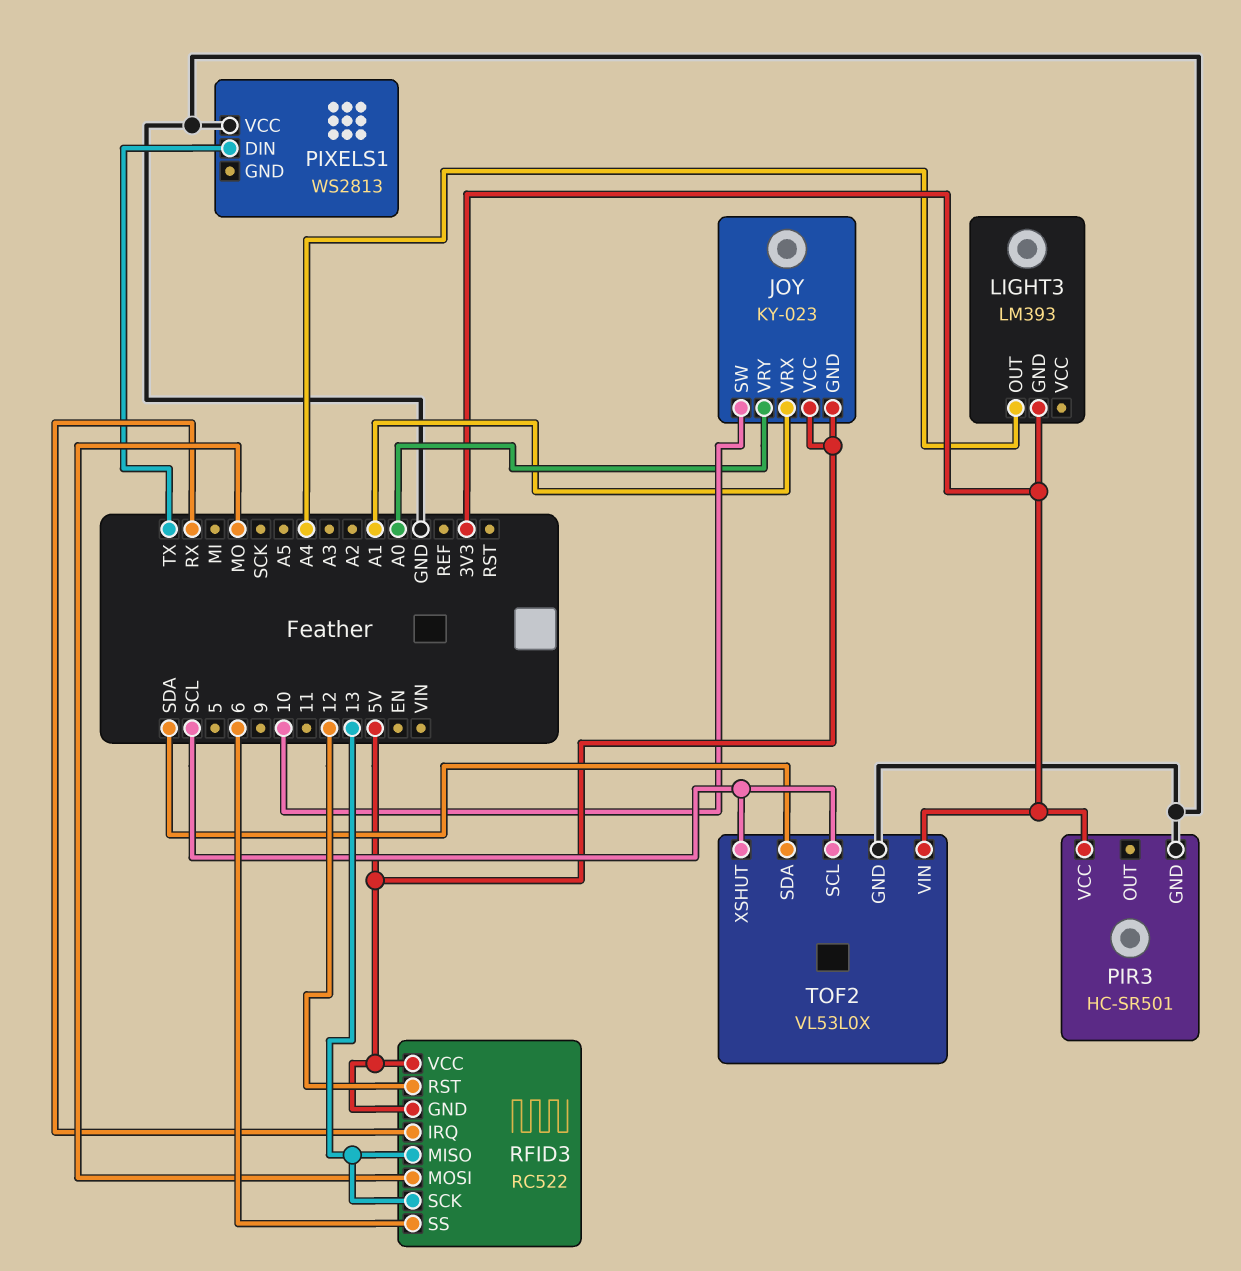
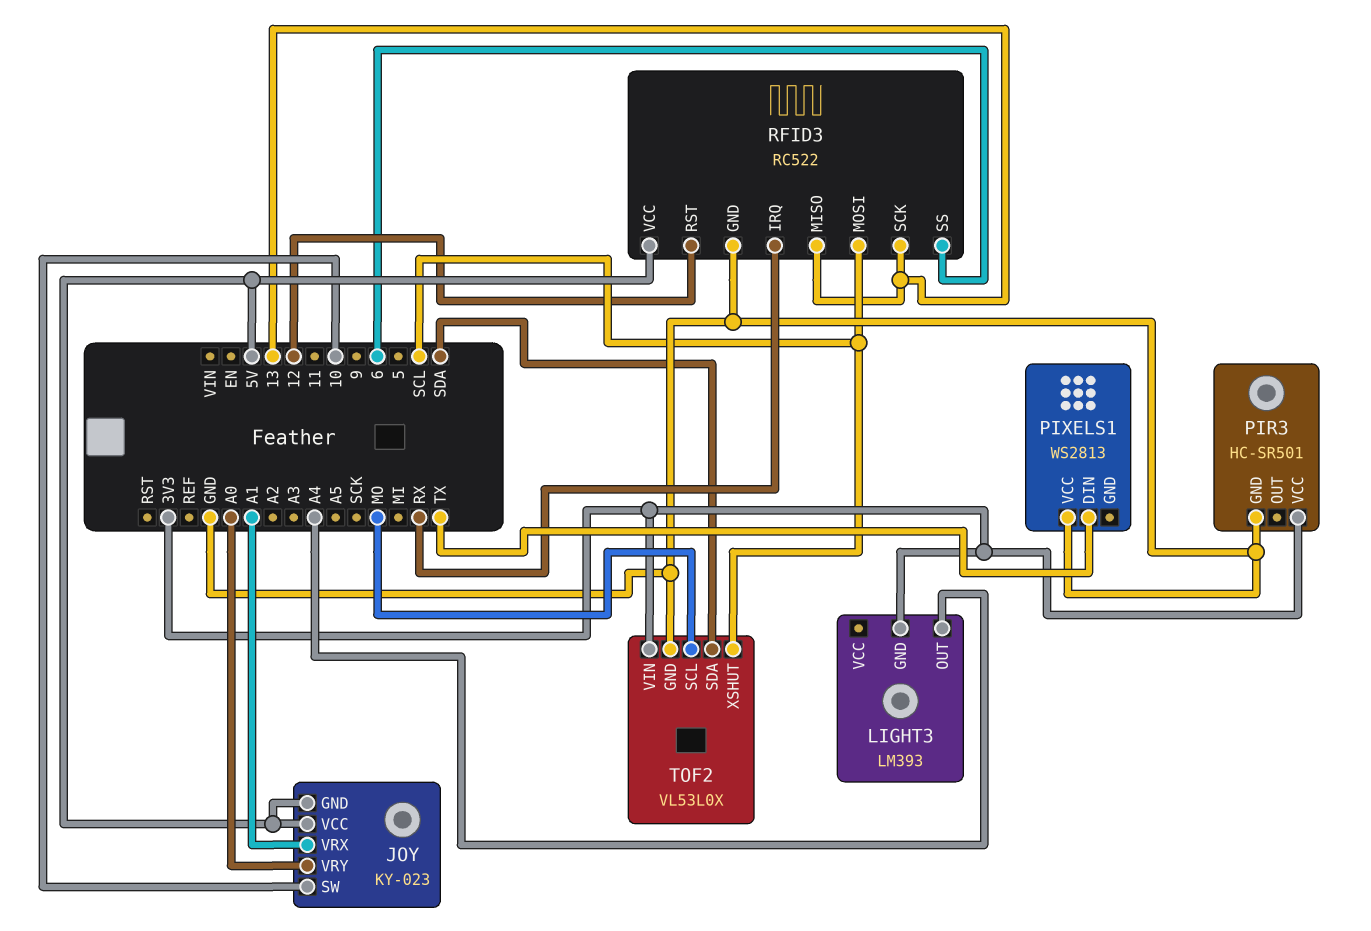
RFID3 pin GND: 5V -> GND
RFID3 pin MOSI: MO -> SCL
TOF2 pin SCL: SCL -> MO

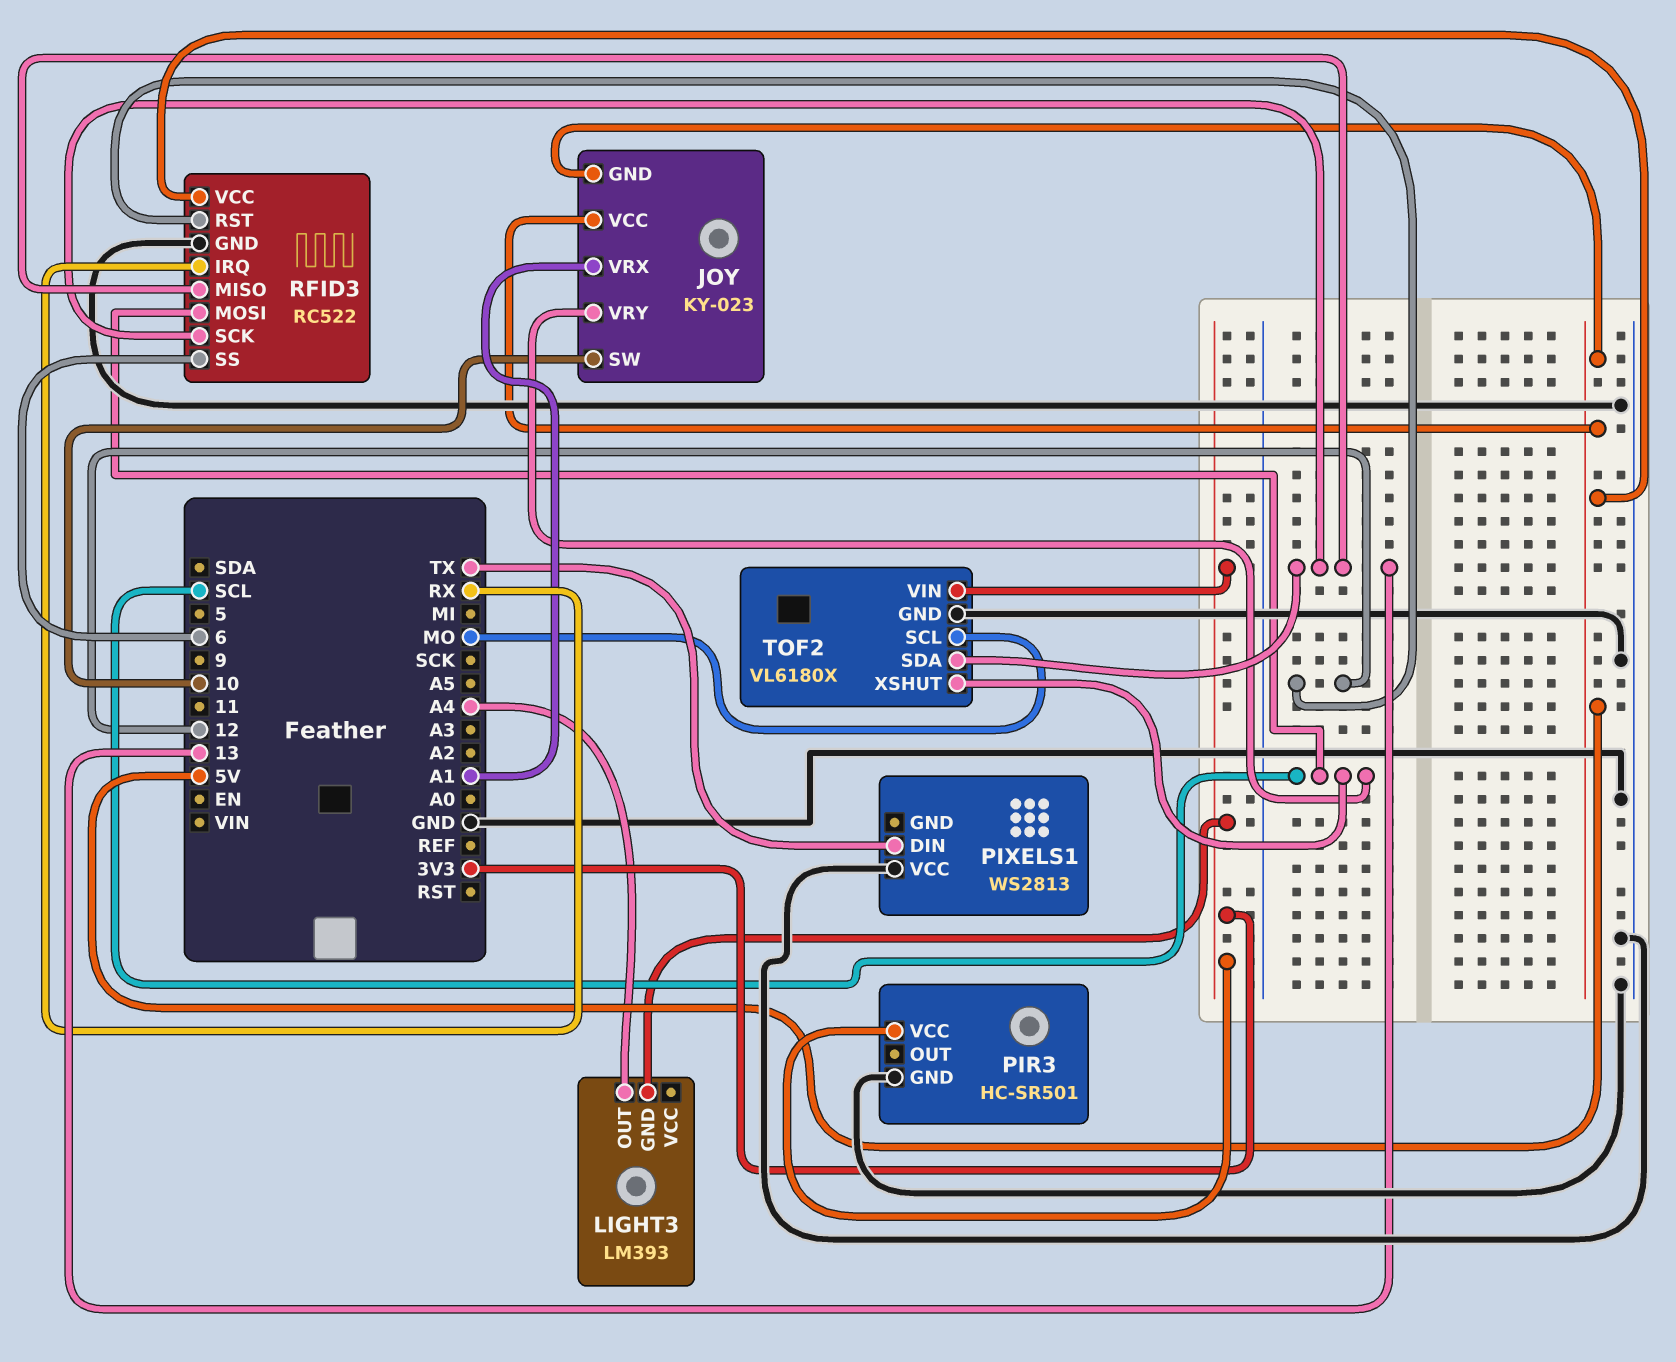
JOY pin VRY: A0 -> SCL
TOF2: VL53L0X -> VL6180X
TOF2 pin SDA: SDA -> 13

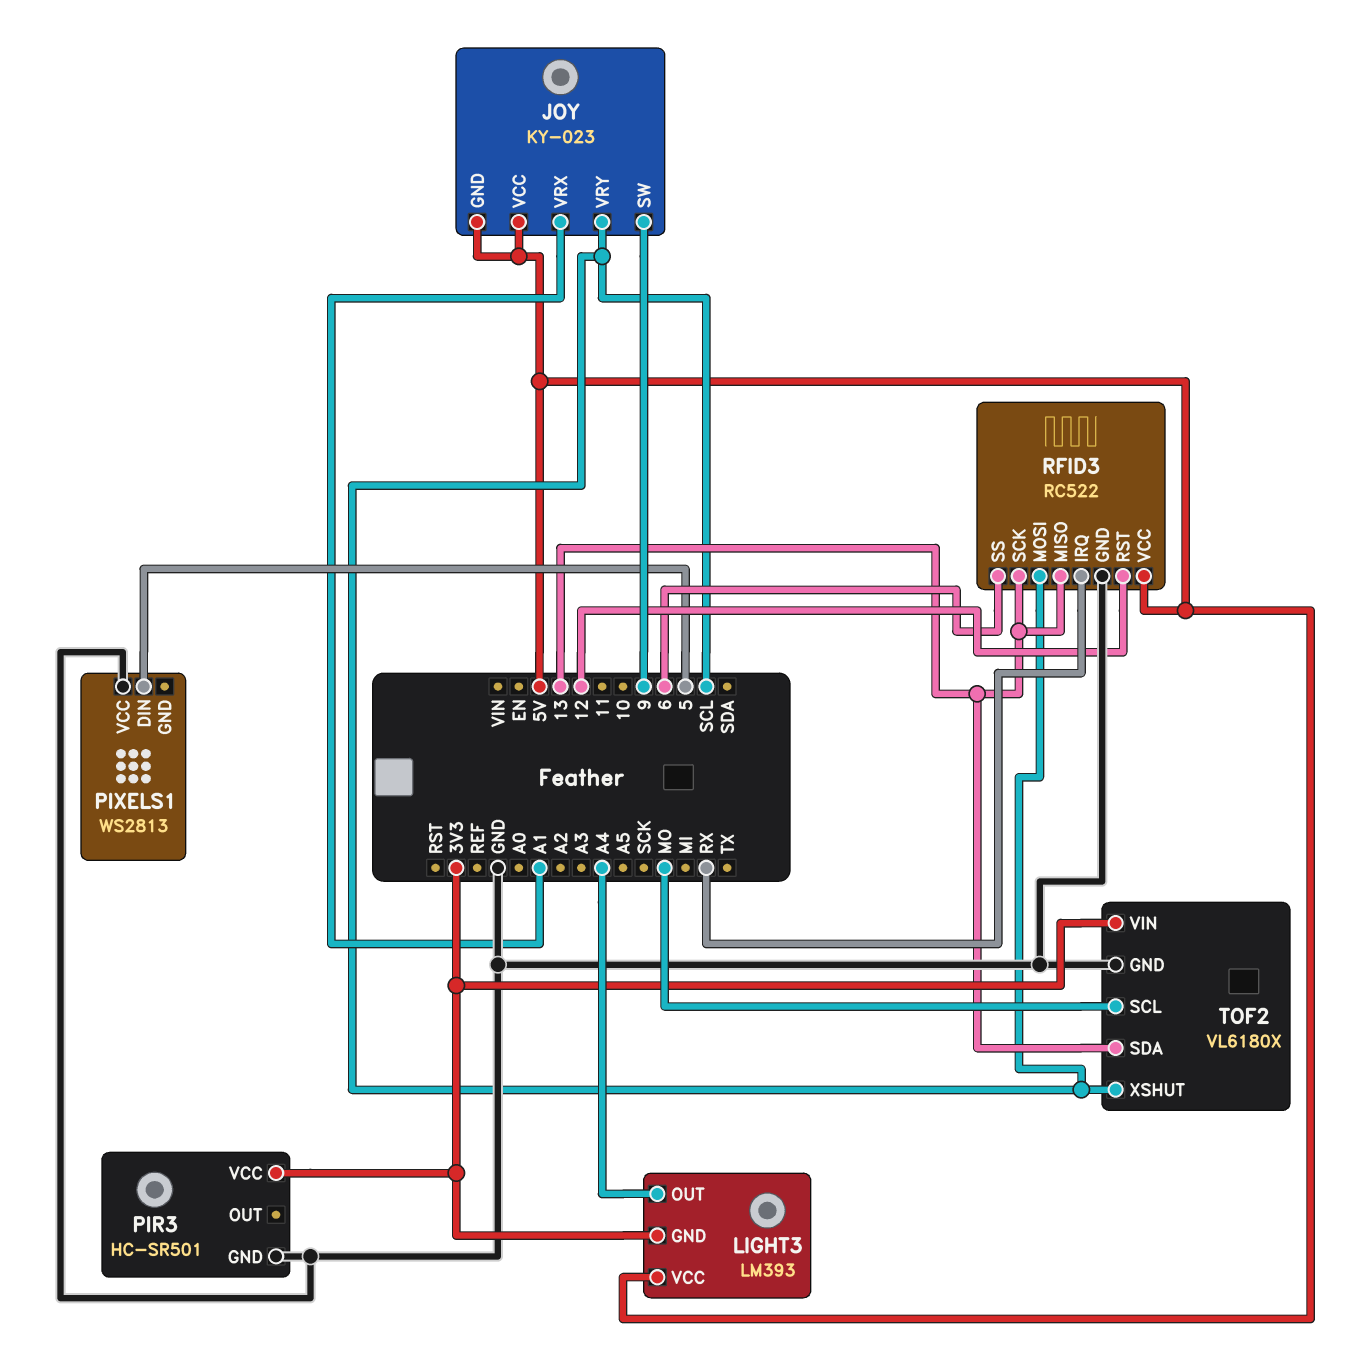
JOY pin SW: 10 -> 9
LIGHT3 pin VCC: none -> 5V
PIXELS1 pin DIN: TX -> 5

